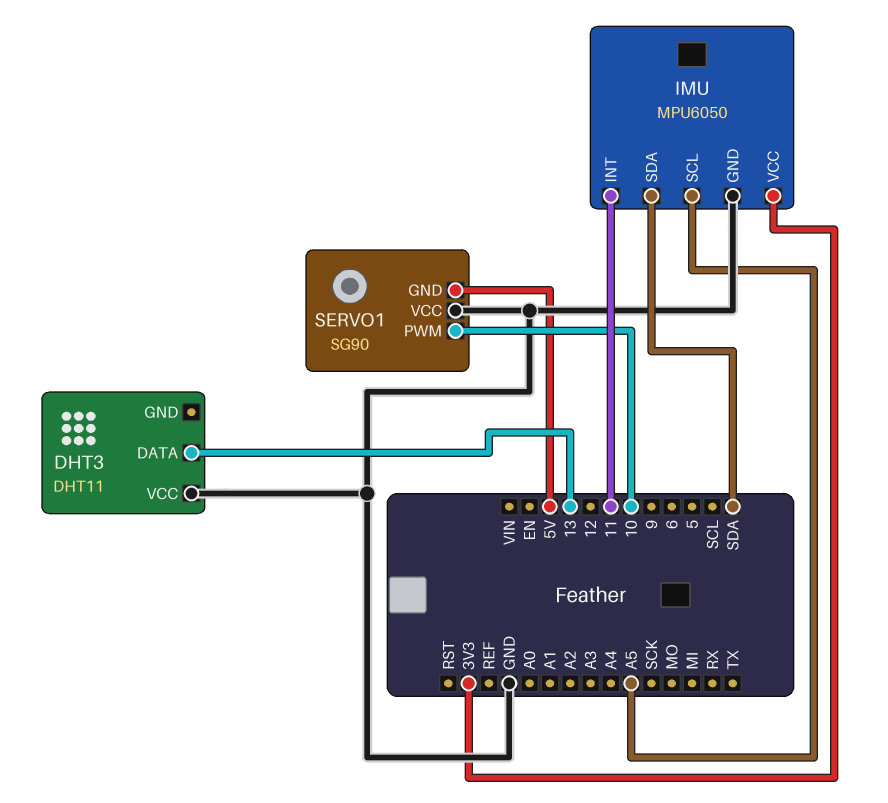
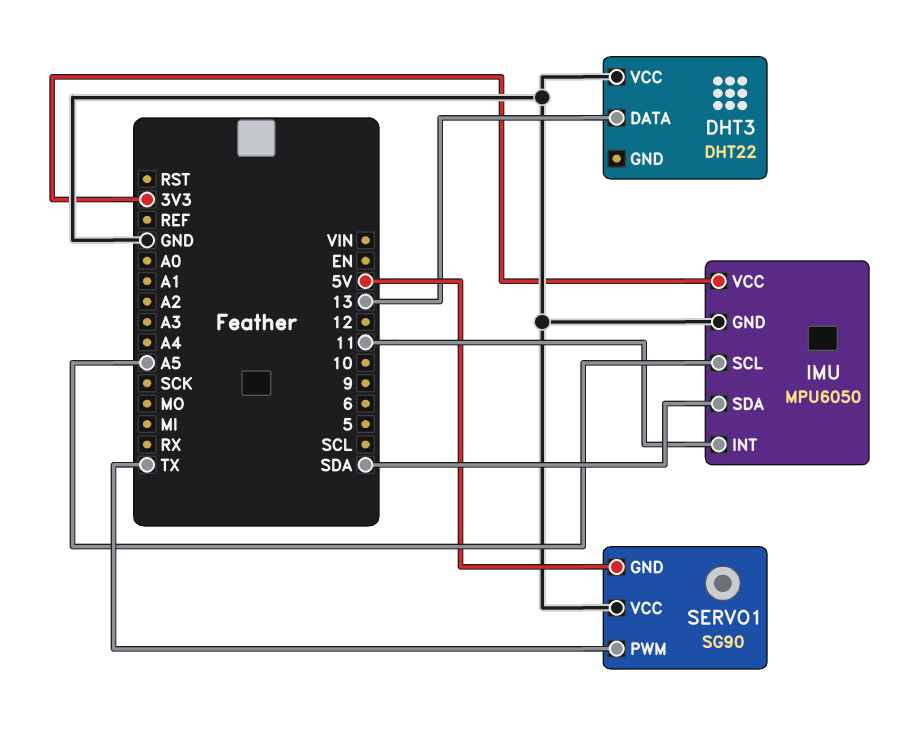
DHT3: DHT11 -> DHT22
SERVO1 pin PWM: 10 -> TX

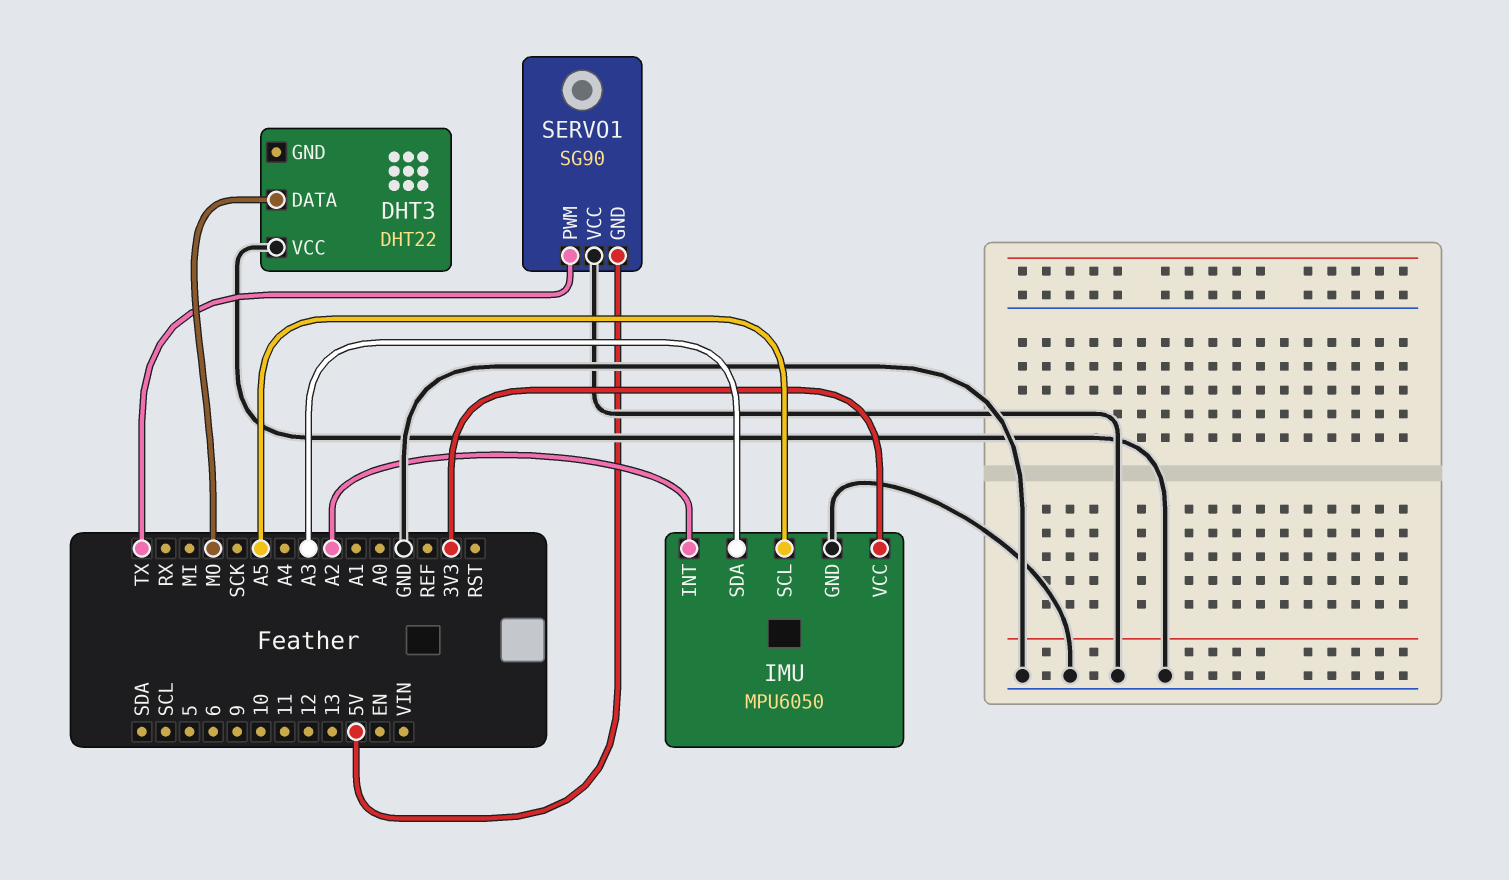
DHT3 pin DATA: 13 -> MO
IMU pin INT: 11 -> A2
IMU pin SDA: SDA -> A3

